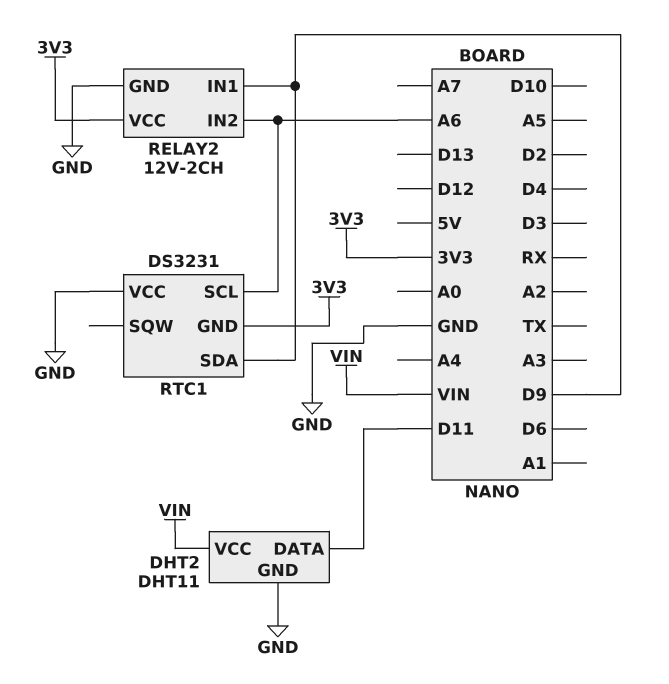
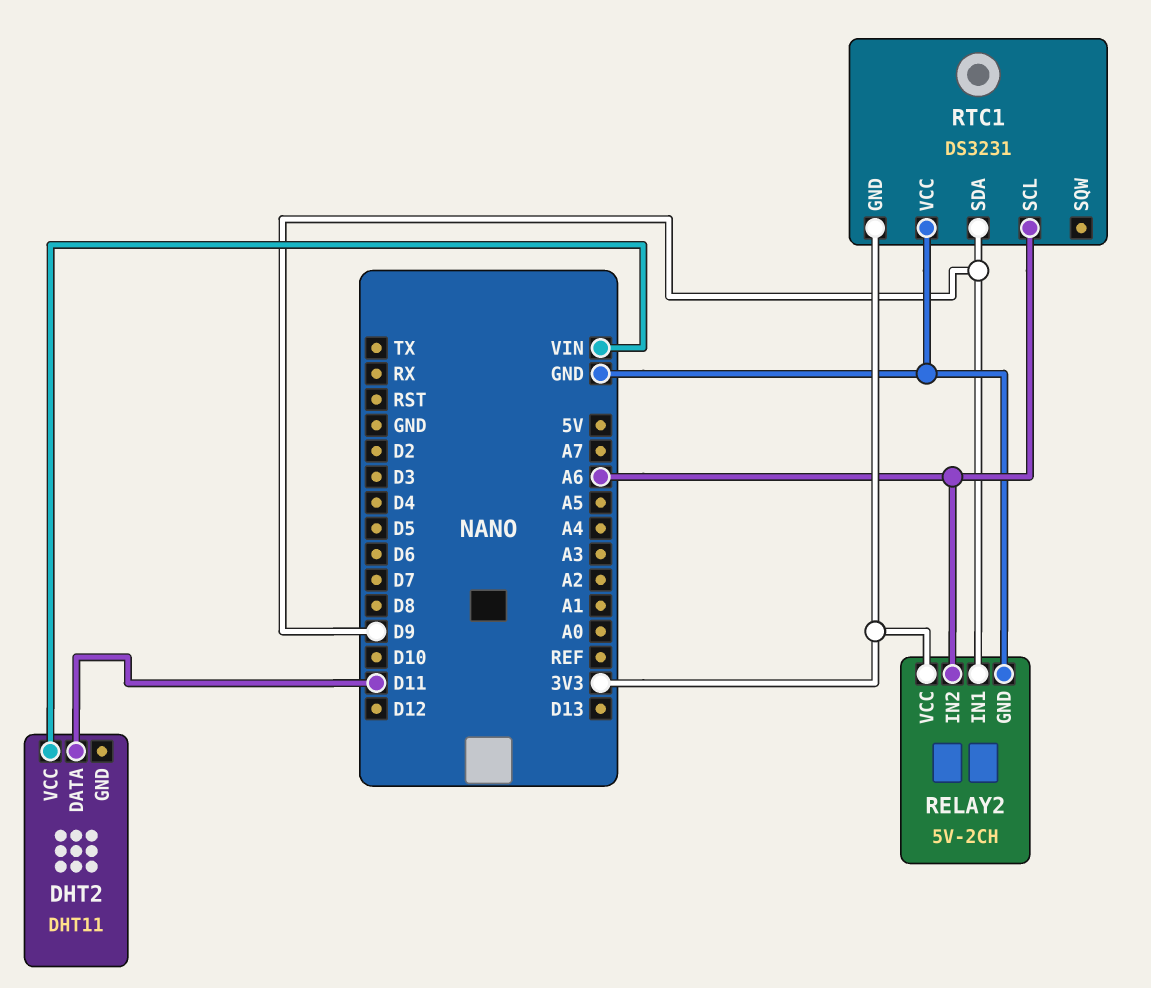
DHT2 pin GND: GND -> none
RELAY2: 12V-2CH -> 5V-2CH

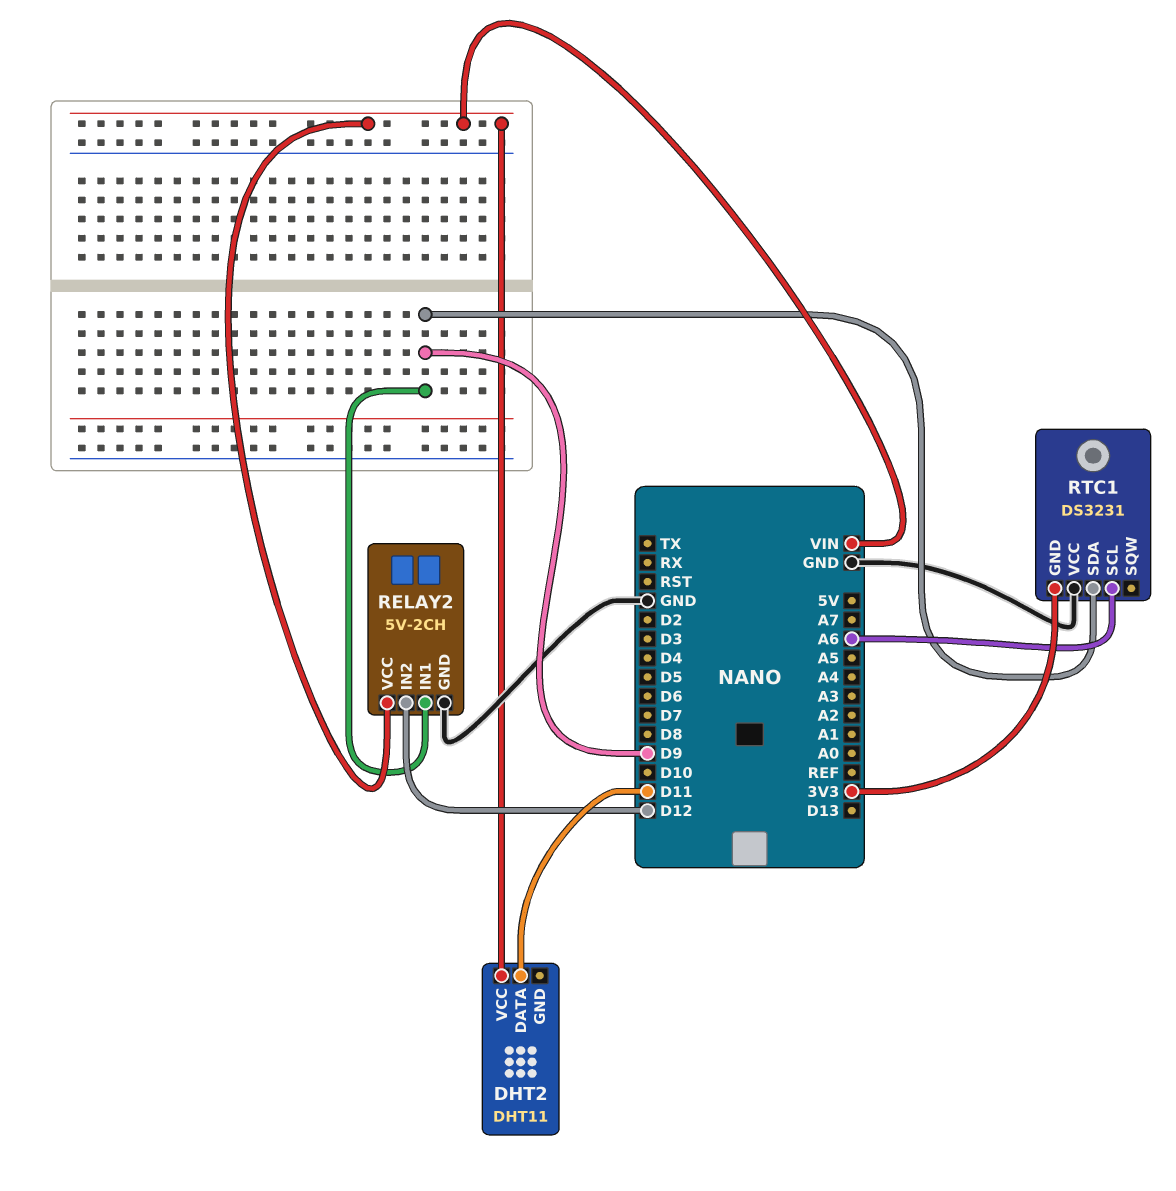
RELAY2 pin IN2: A6 -> D12
RELAY2 pin VCC: 3V3 -> VIN

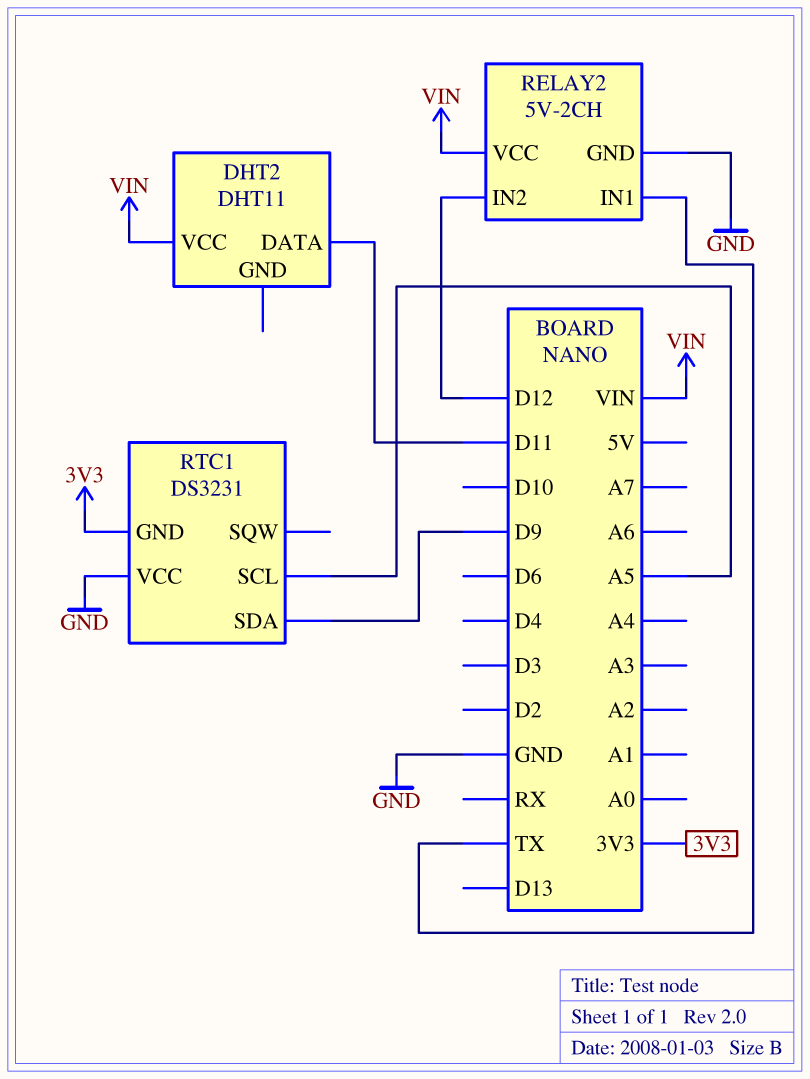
RELAY2 pin IN1: D9 -> TX
RTC1 pin SCL: A6 -> A5

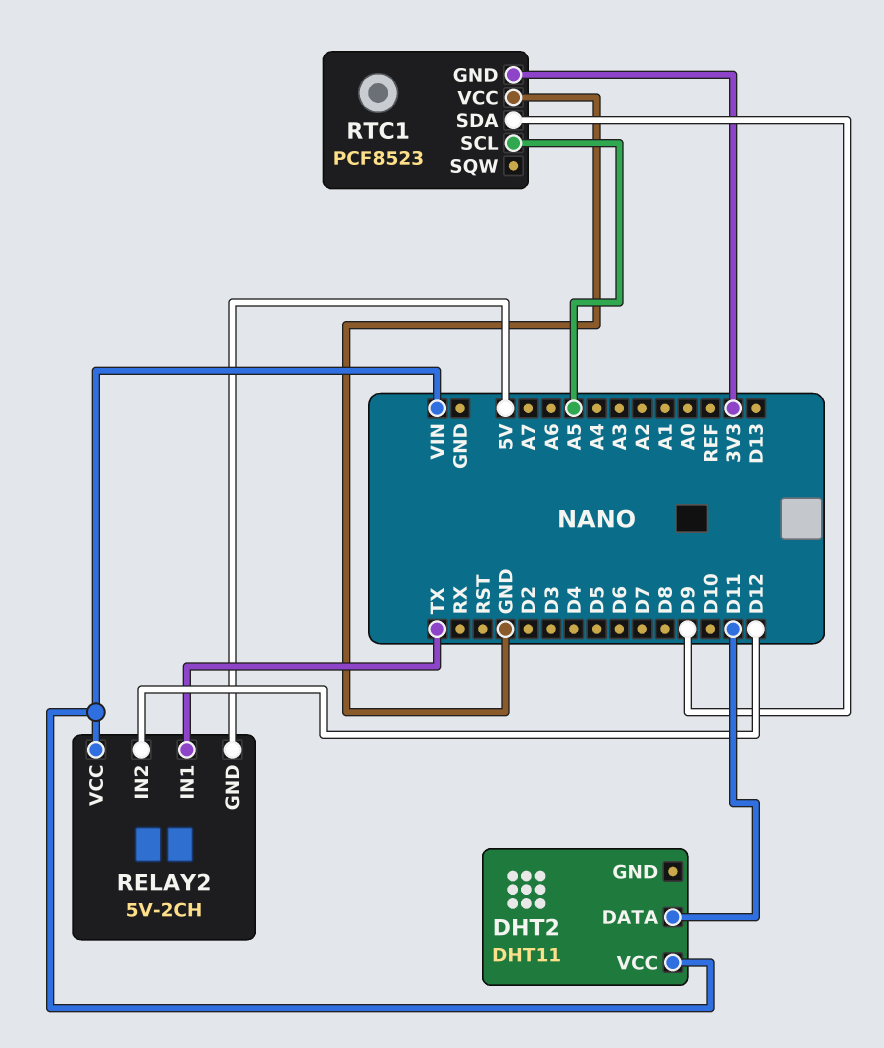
RELAY2 pin GND: GND -> 5V
RTC1: DS3231 -> PCF8523

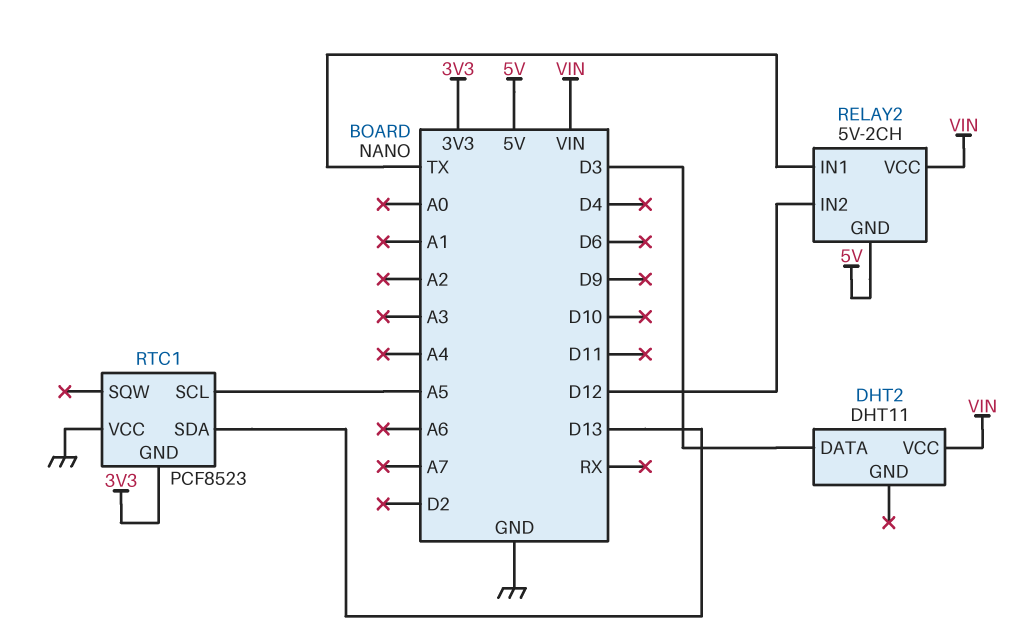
DHT2 pin DATA: D11 -> D3
RTC1 pin SDA: D9 -> D13

